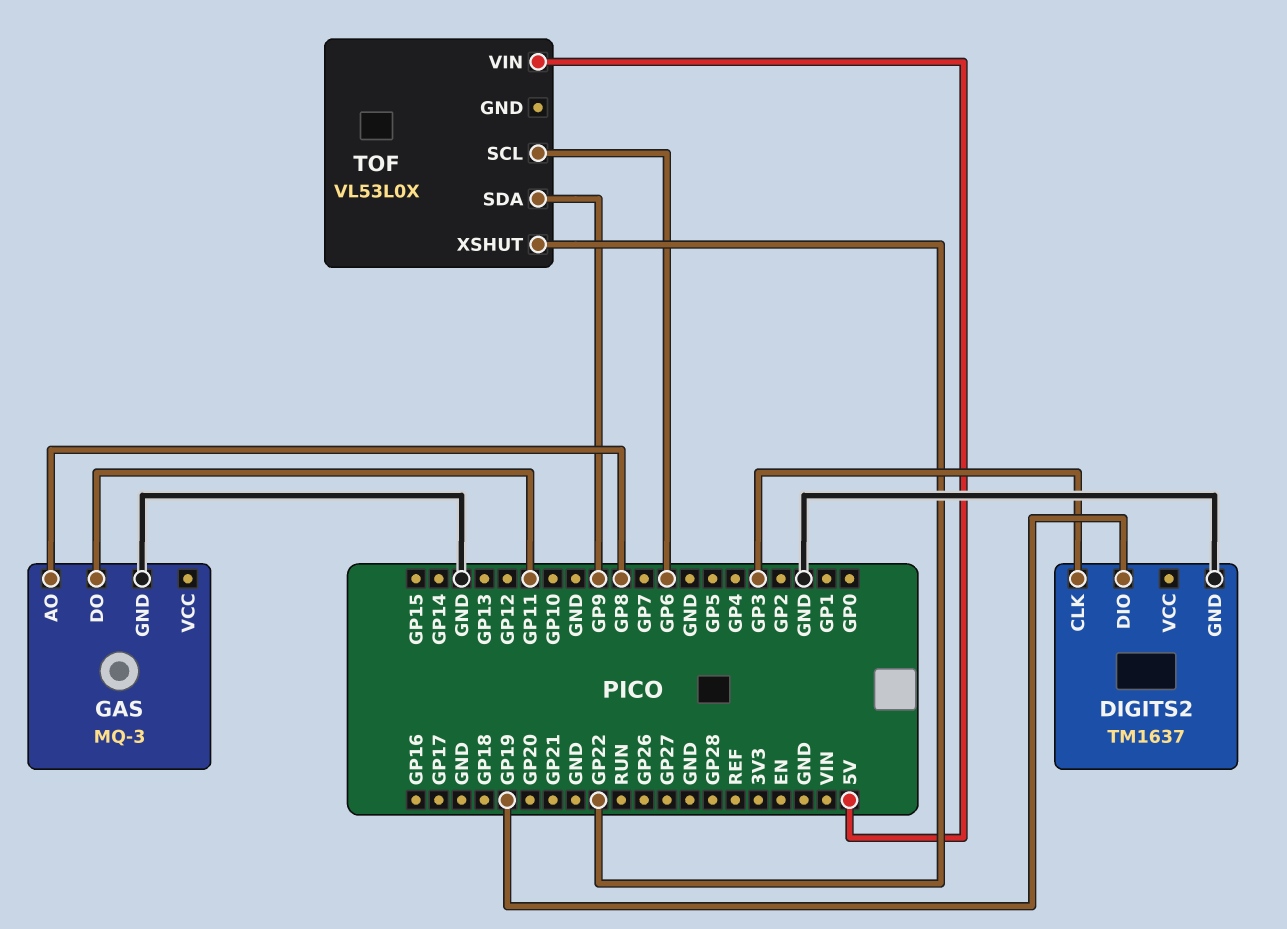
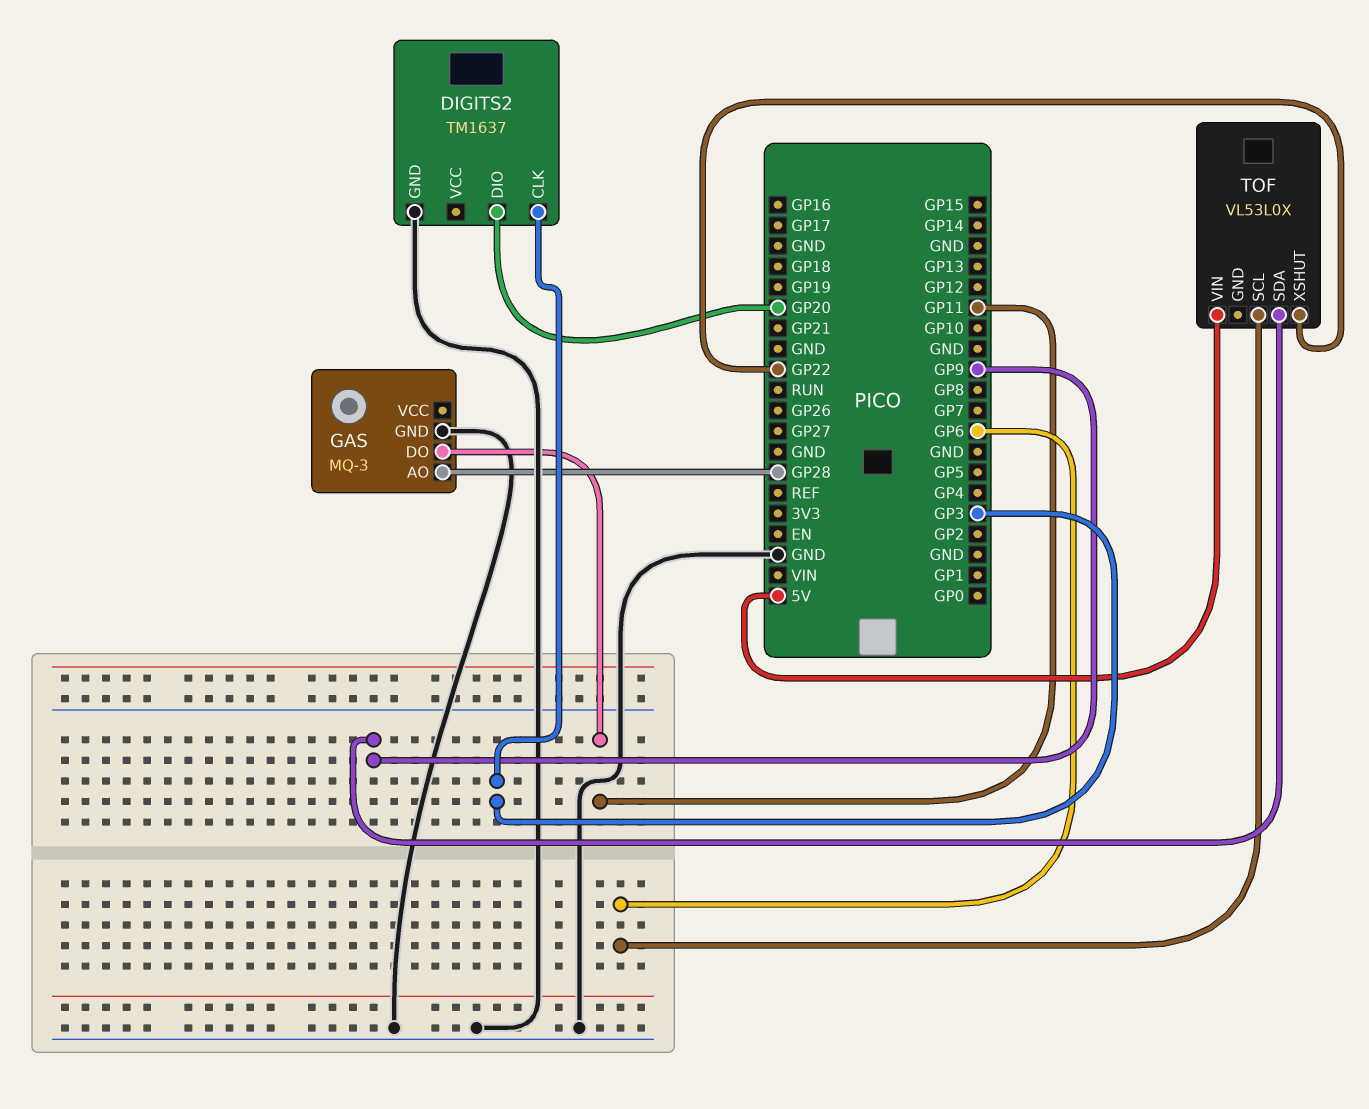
DIGITS2 pin DIO: GP19 -> GP20
GAS pin AO: GP8 -> GP28

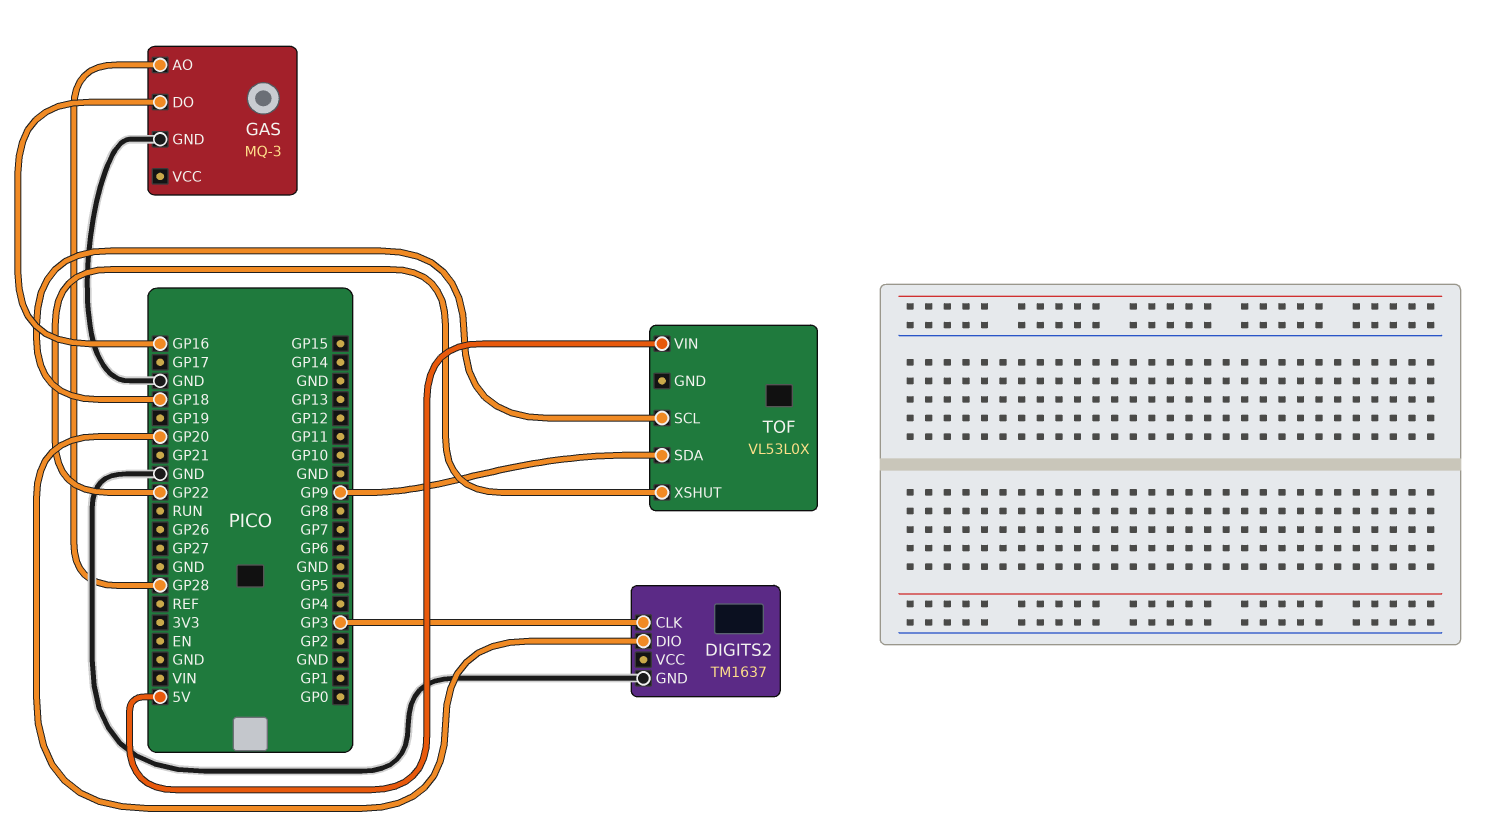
GAS pin DO: GP11 -> GP16
TOF pin SCL: GP6 -> GP18

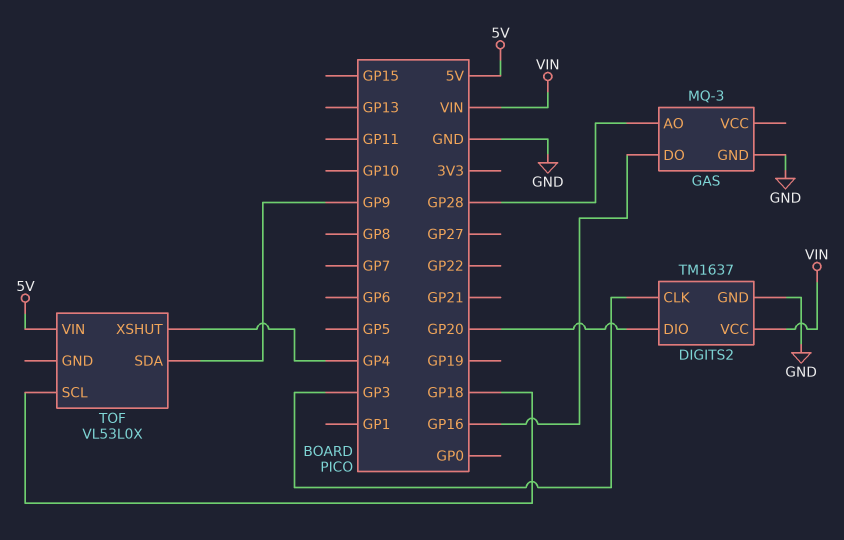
DIGITS2 pin VCC: none -> VIN
TOF pin XSHUT: GP22 -> GP4

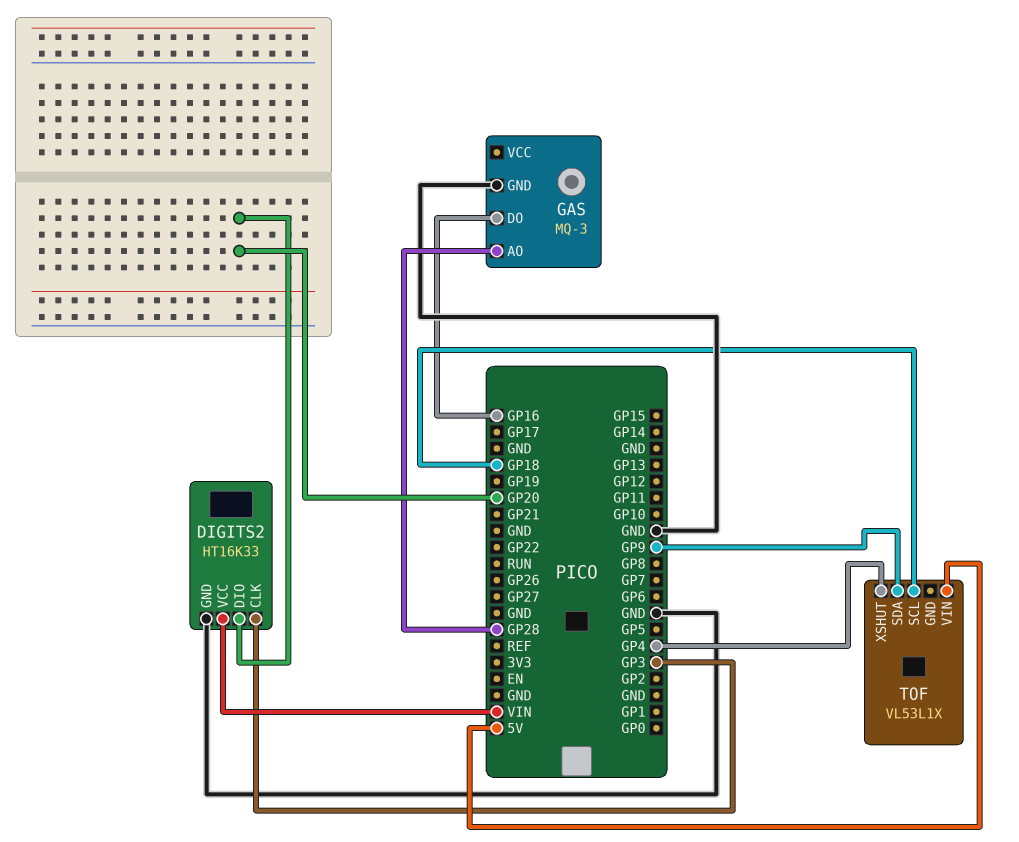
DIGITS2: TM1637 -> HT16K33
TOF: VL53L0X -> VL53L1X

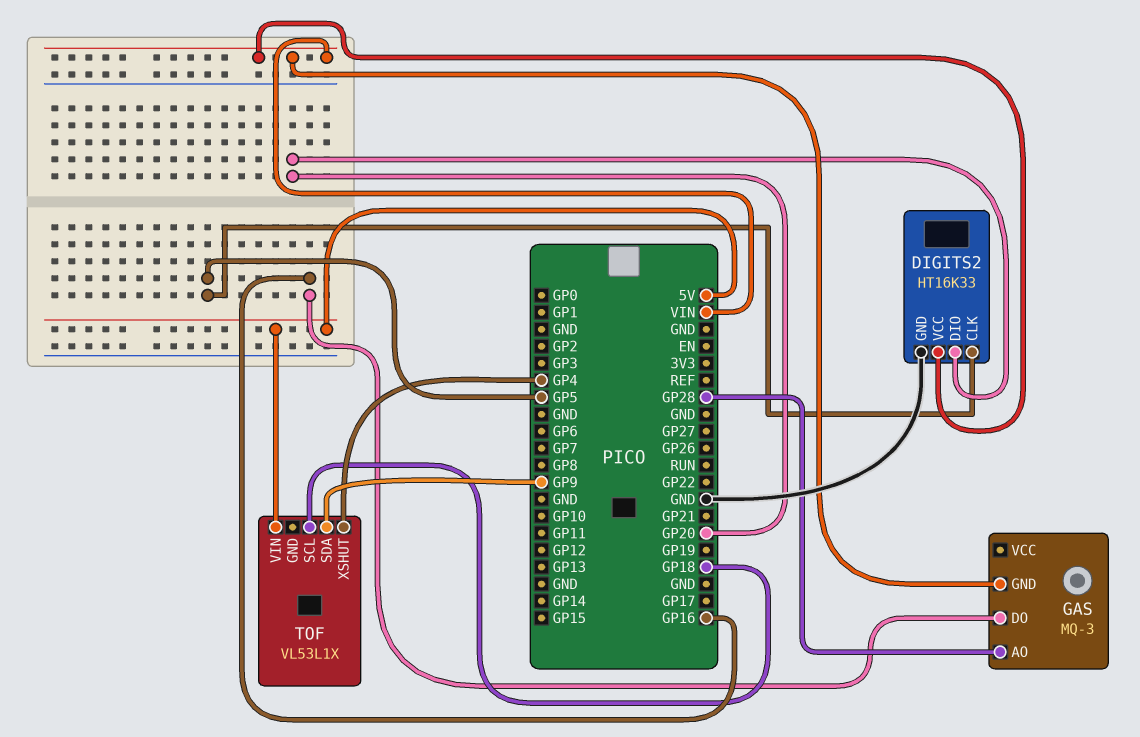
DIGITS2 pin CLK: GP3 -> GP5
GAS pin GND: GND -> VIN

